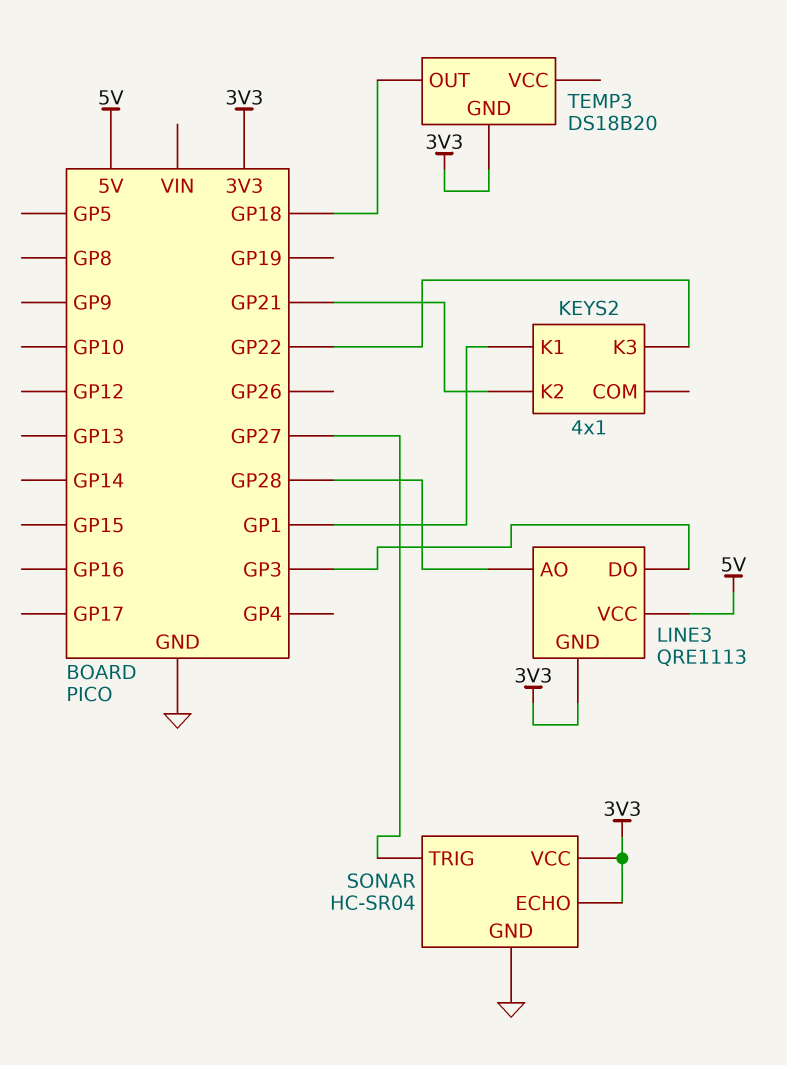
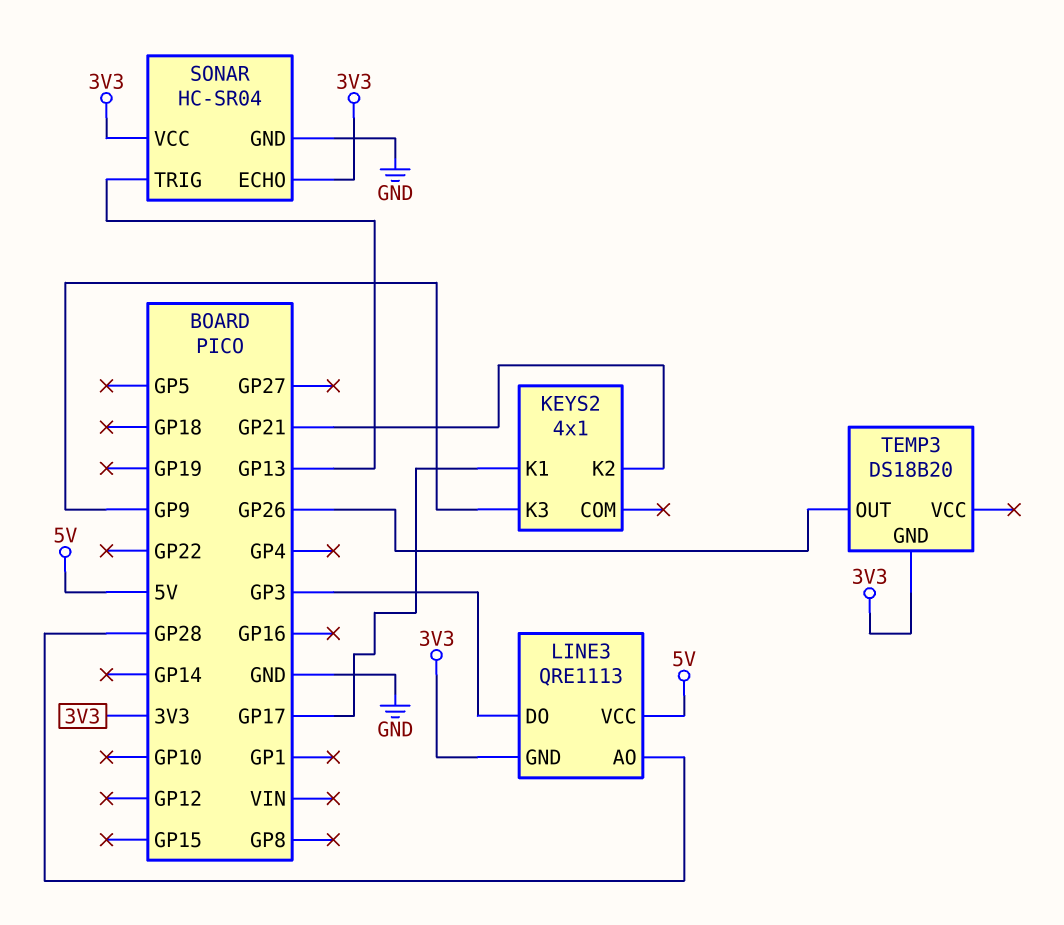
KEYS2 pin K1: GP1 -> GP17
KEYS2 pin K3: GP22 -> GP9
SONAR pin TRIG: GP27 -> GP13
TEMP3 pin OUT: GP18 -> GP26

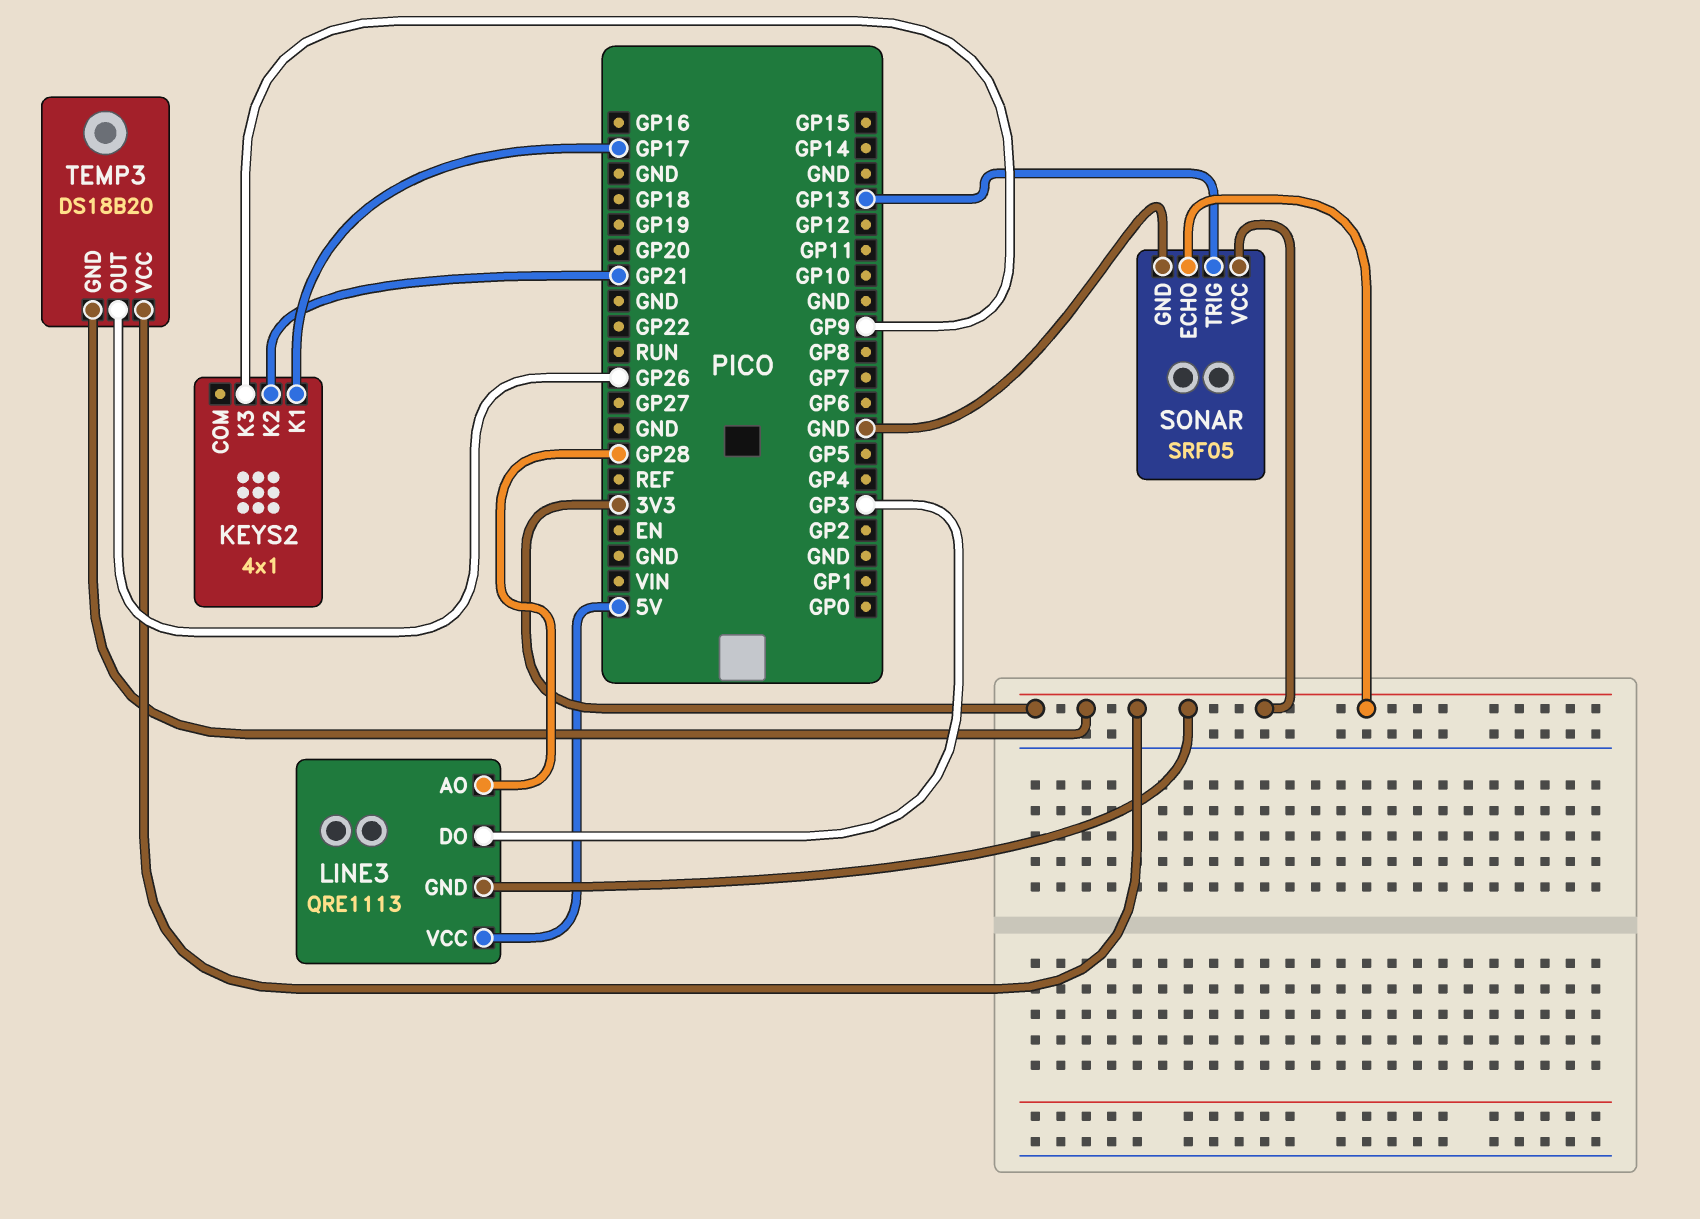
SONAR: HC-SR04 -> SRF05
TEMP3 pin VCC: none -> 3V3

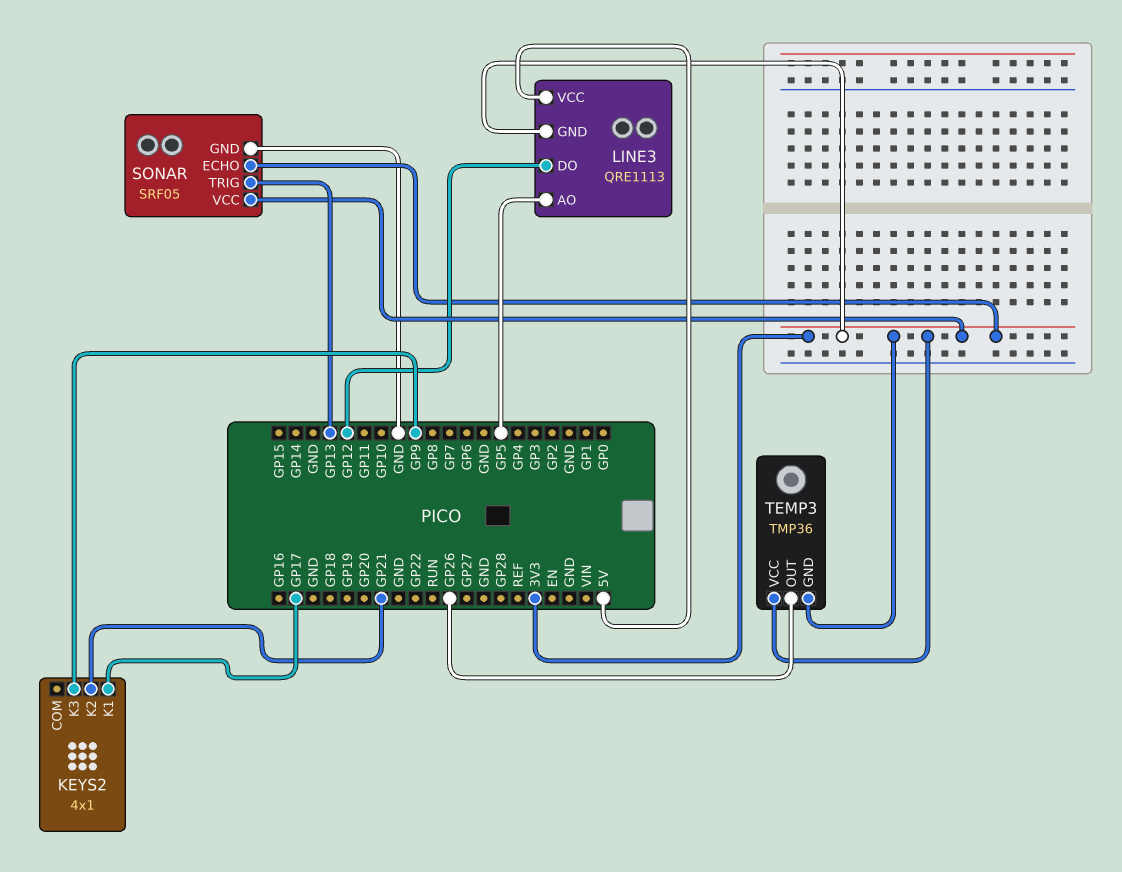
LINE3 pin AO: GP28 -> GP5
LINE3 pin DO: GP3 -> GP12
TEMP3: DS18B20 -> TMP36

